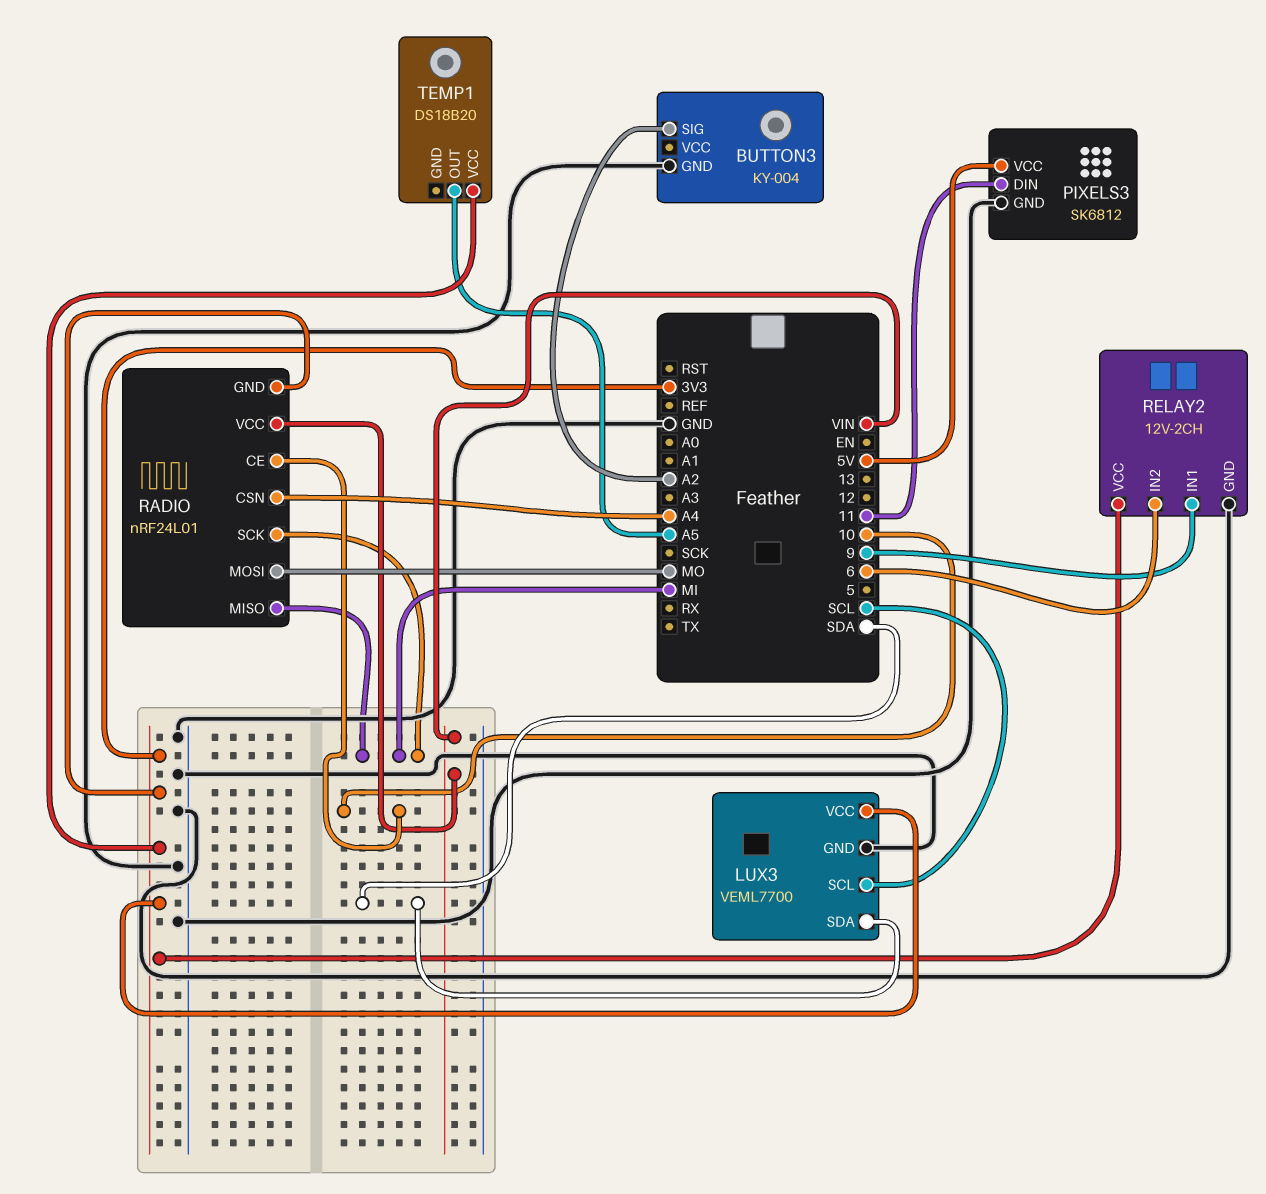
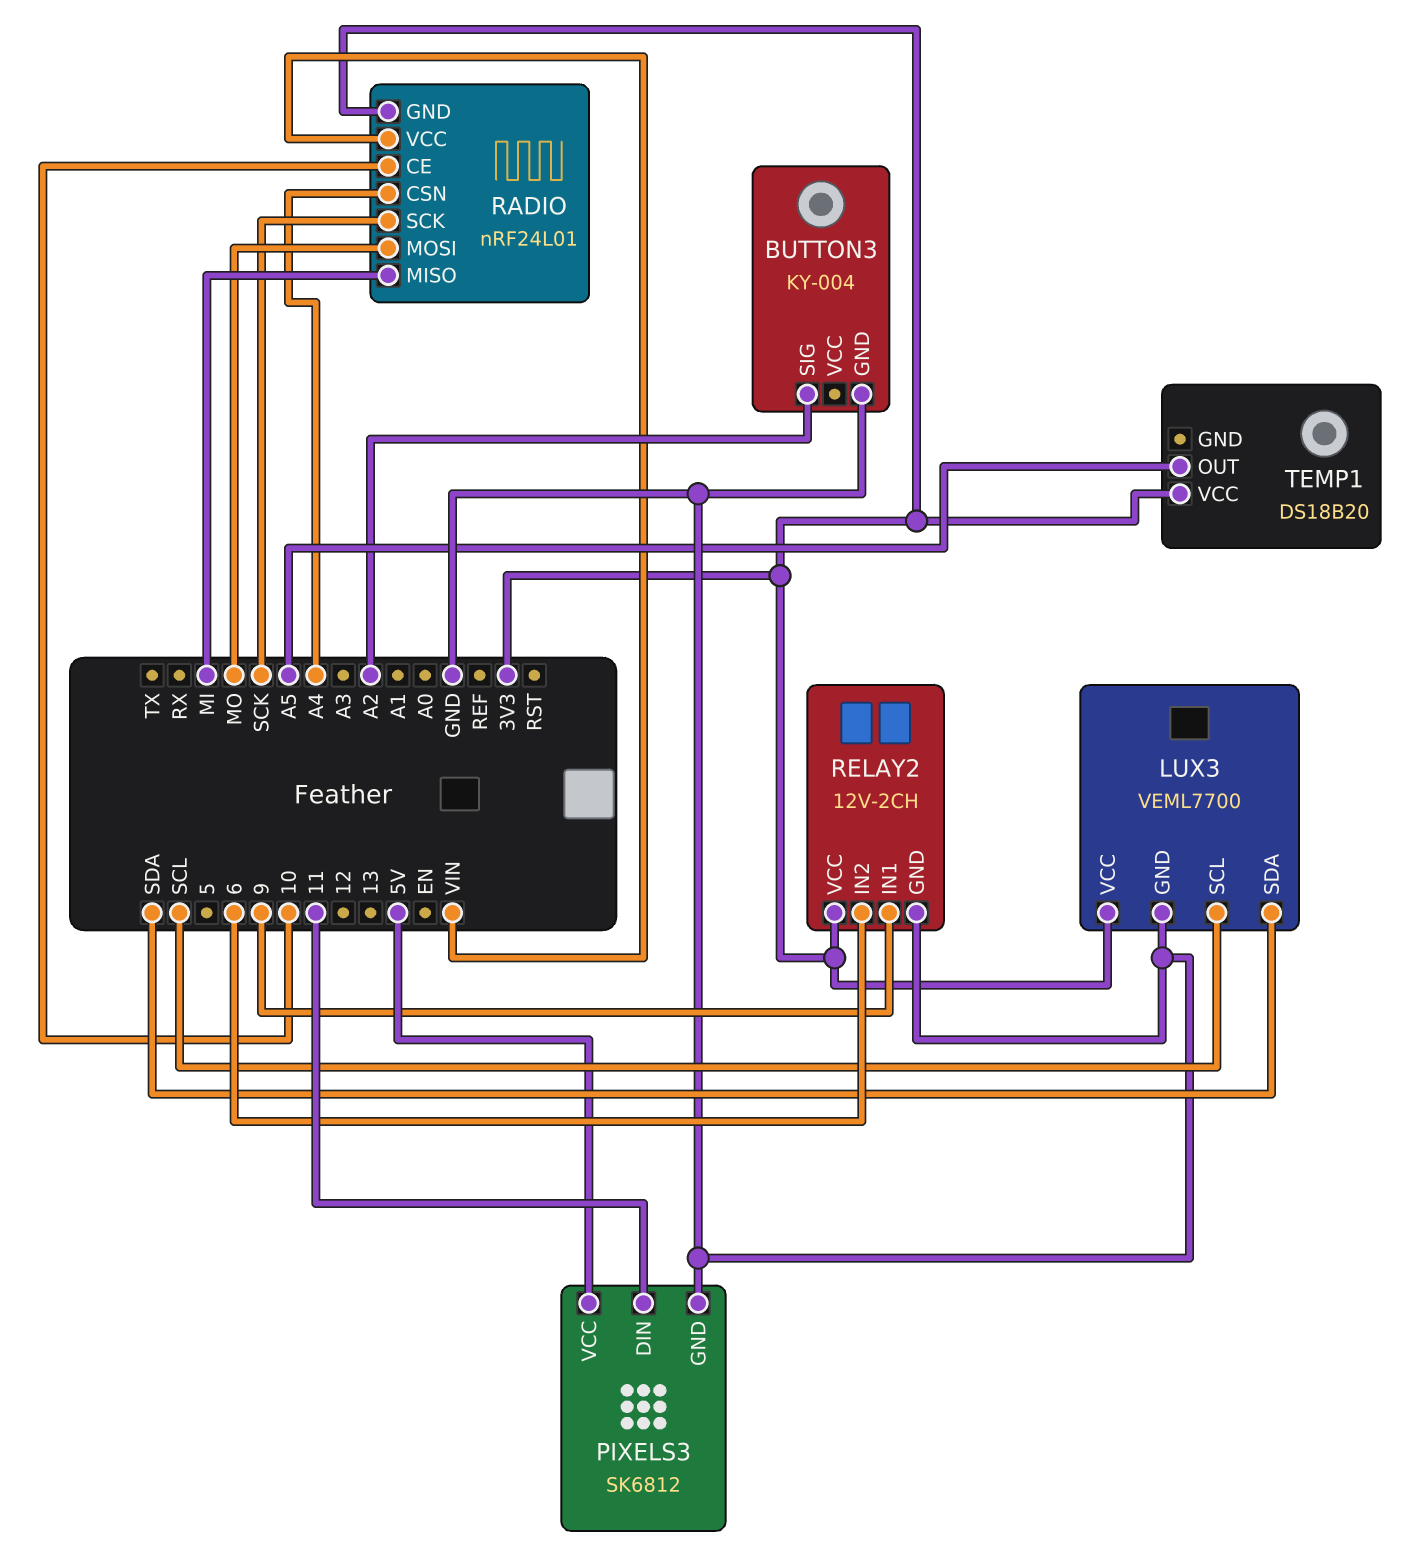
RADIO pin SCK: MI -> SCK

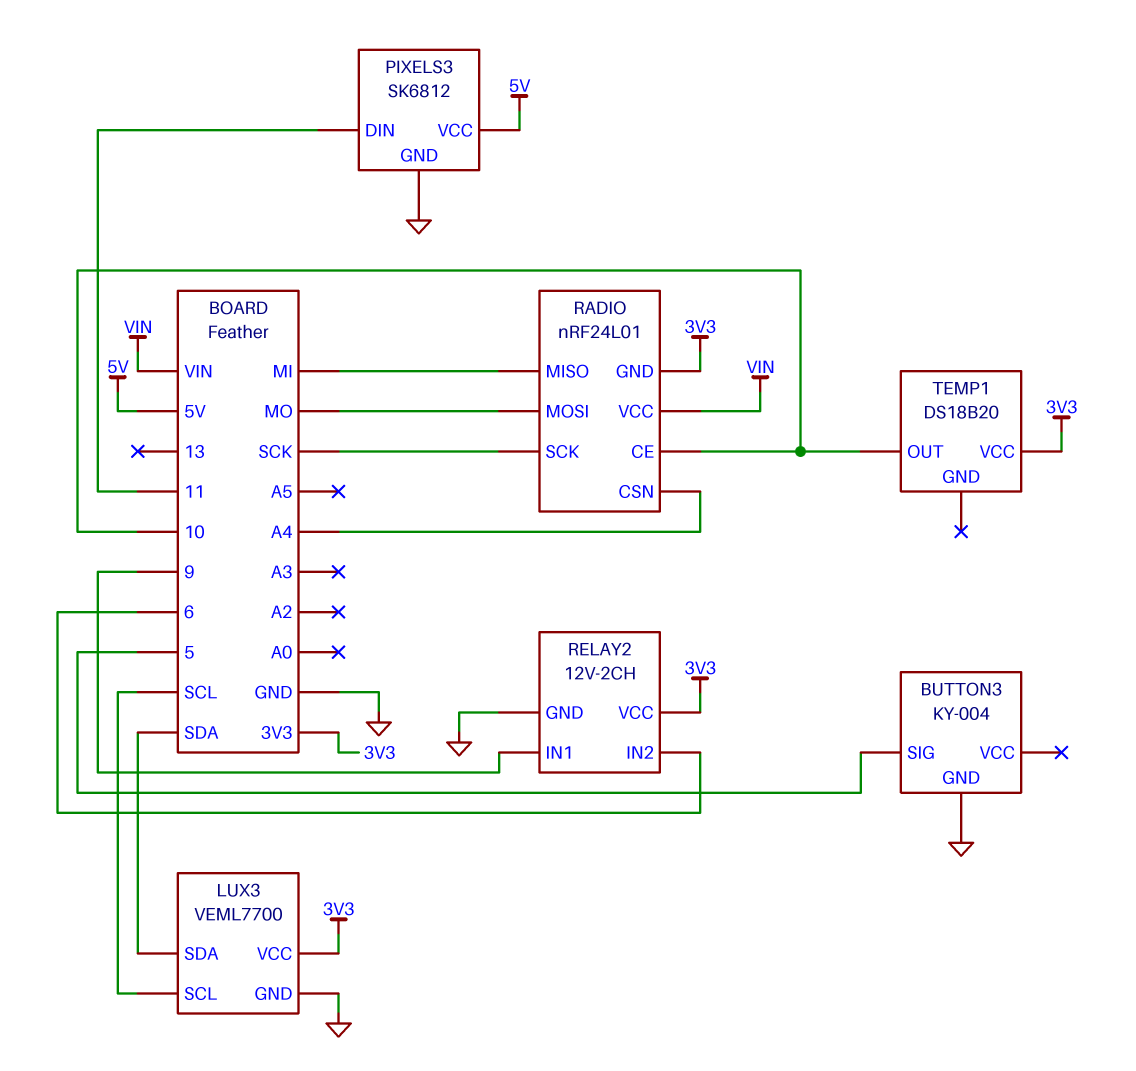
BUTTON3 pin SIG: A2 -> 5
TEMP1 pin OUT: A5 -> 10

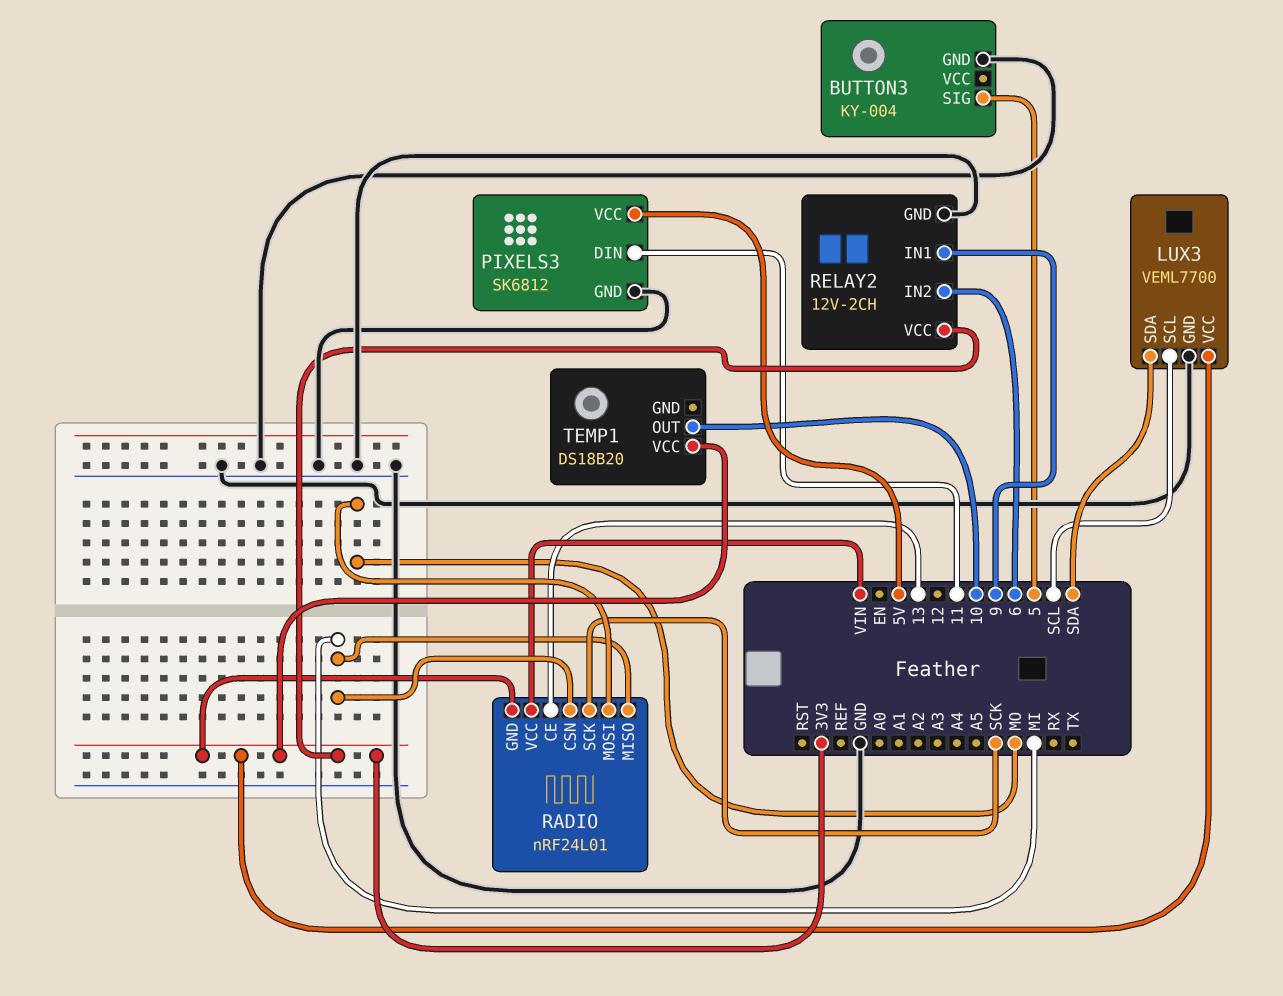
RADIO pin CE: 10 -> 13
RADIO pin CSN: A4 -> MI

